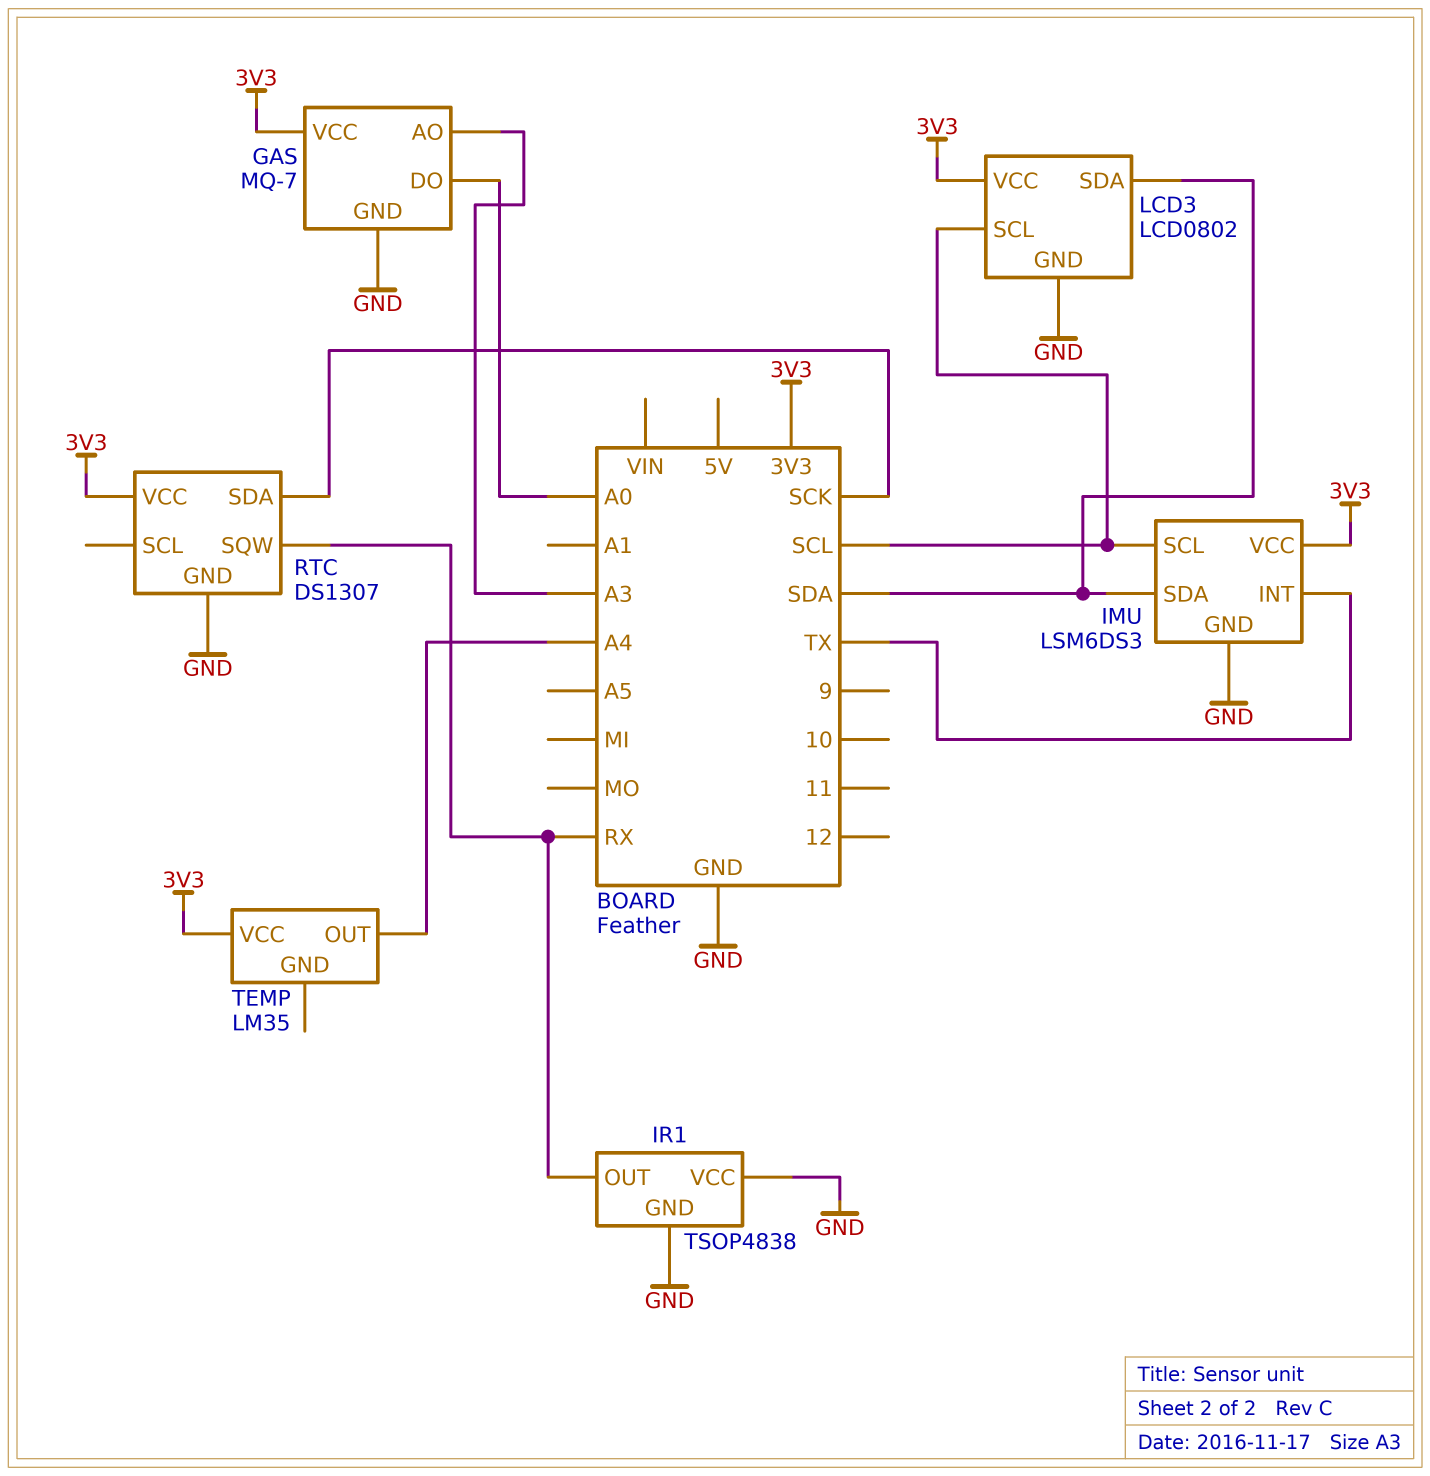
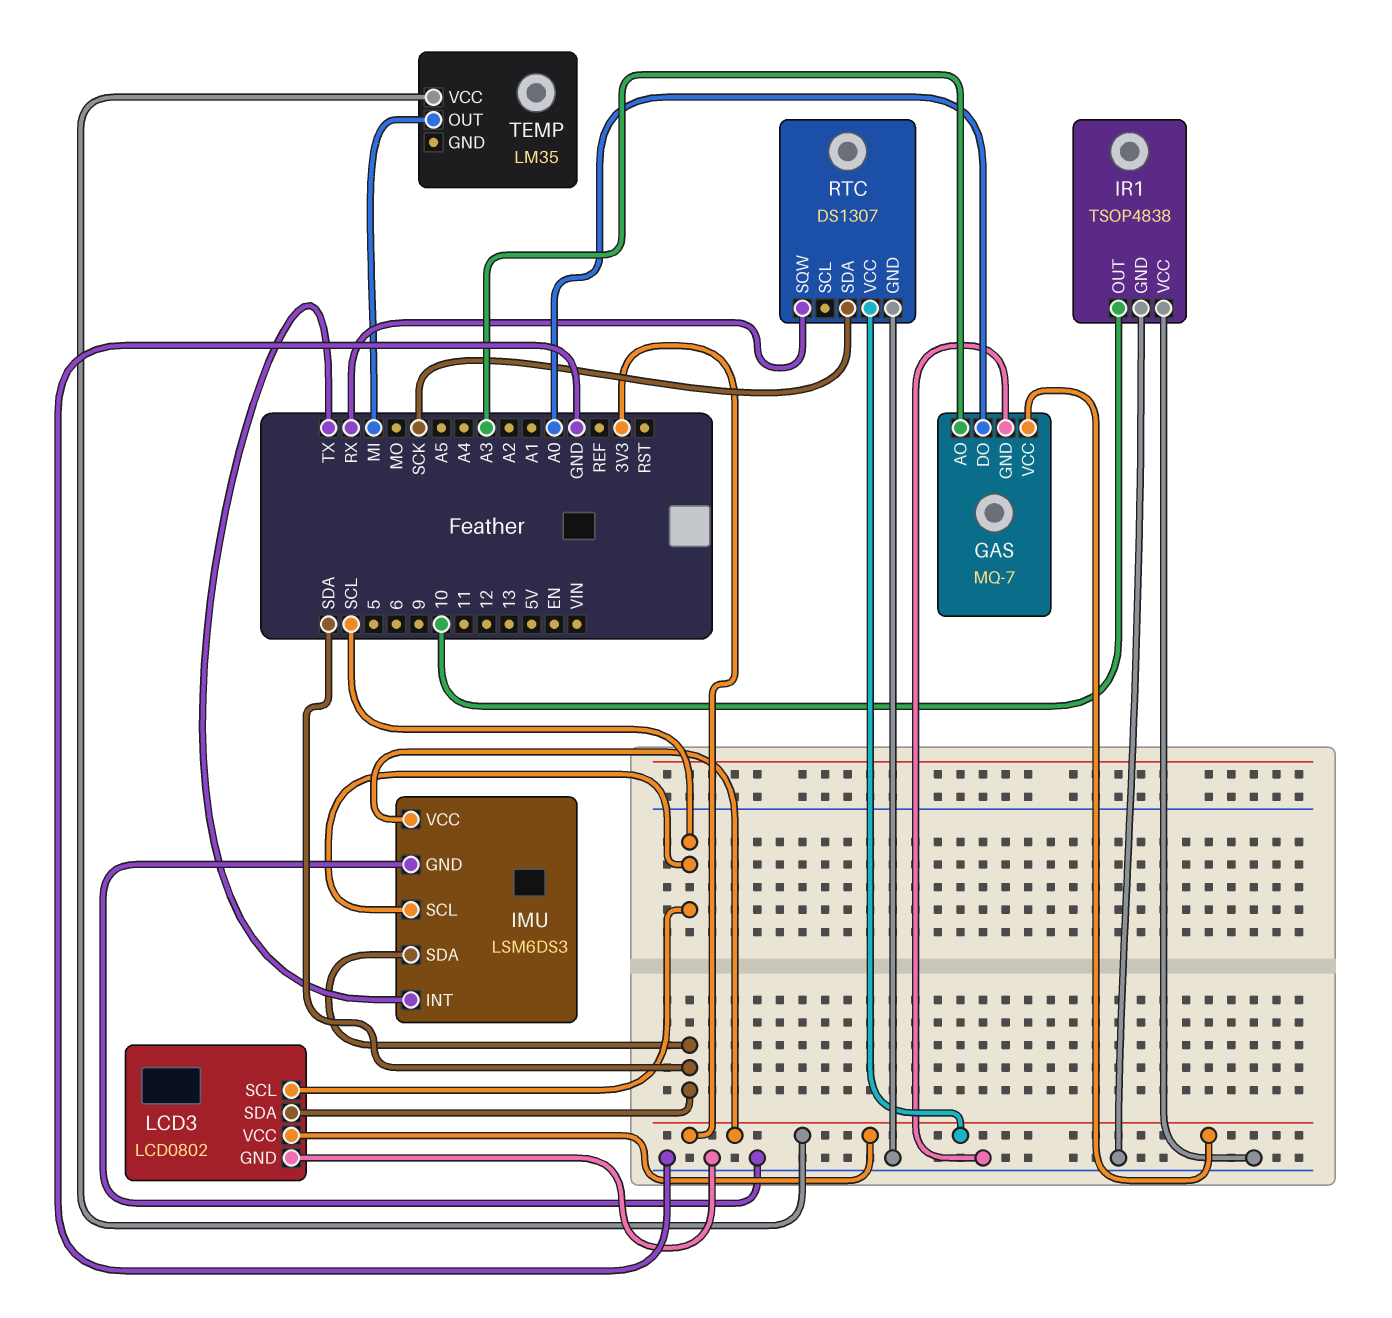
IR1 pin OUT: RX -> 10
TEMP pin OUT: A4 -> MI

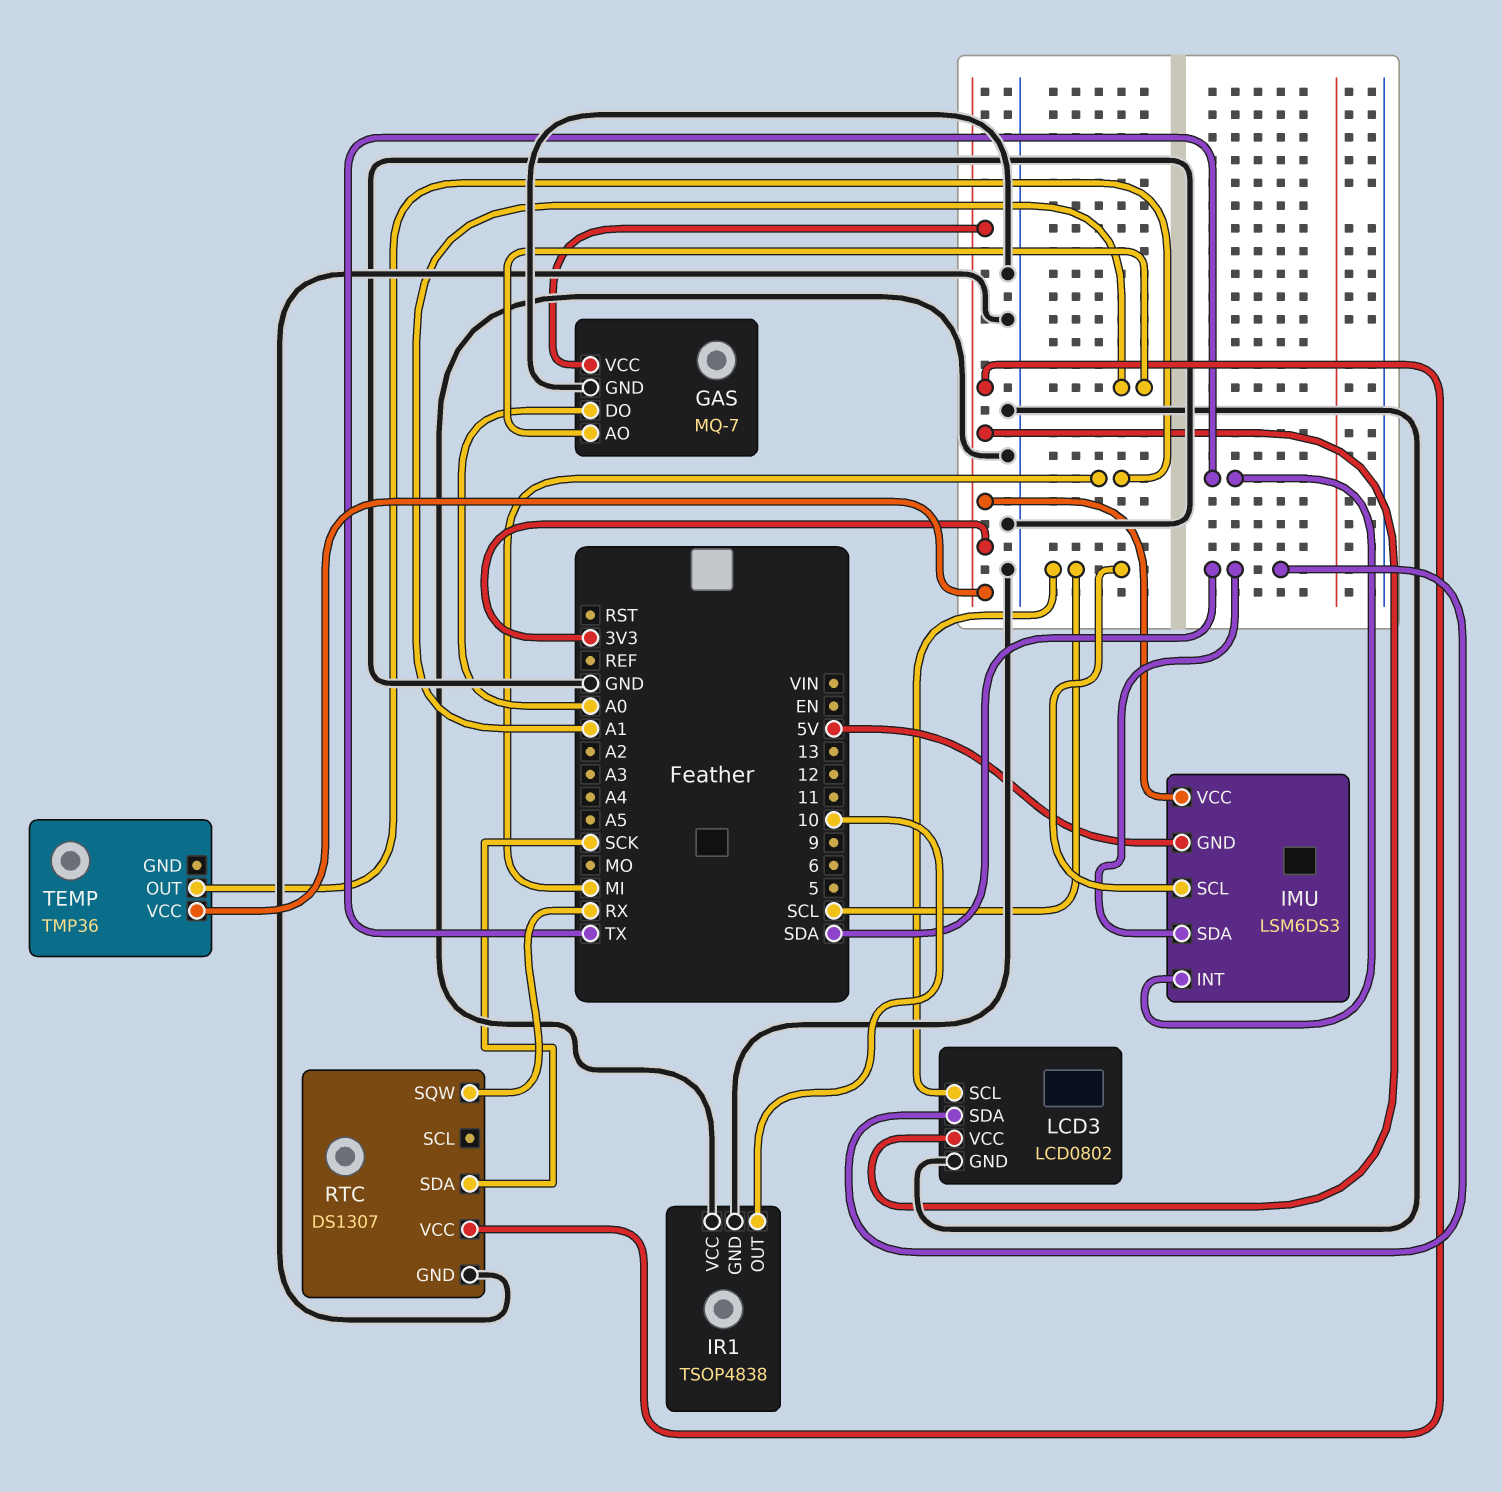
GAS pin AO: A3 -> A1
IMU pin GND: GND -> 5V
TEMP: LM35 -> TMP36

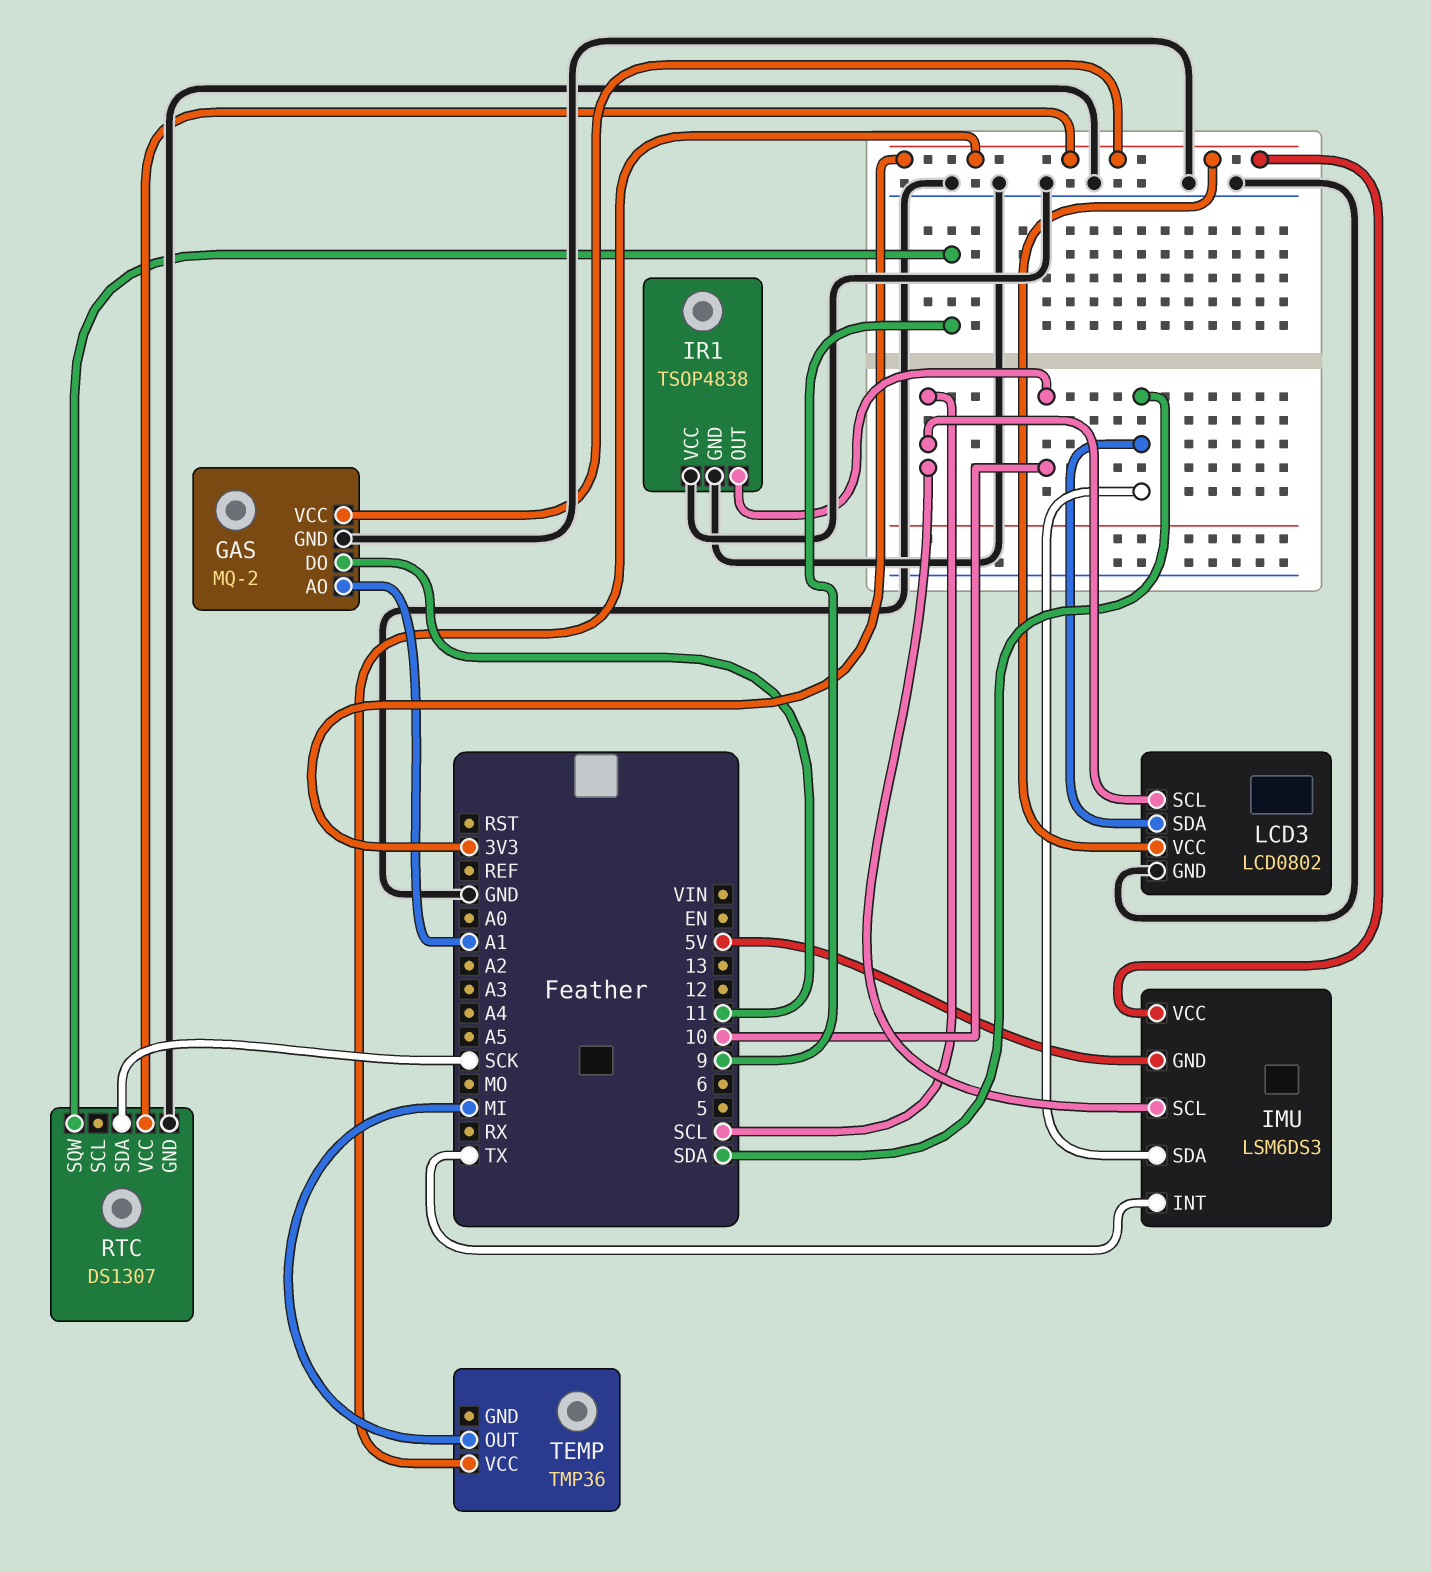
GAS: MQ-7 -> MQ-2
GAS pin DO: A0 -> 11
RTC pin SQW: RX -> 9

